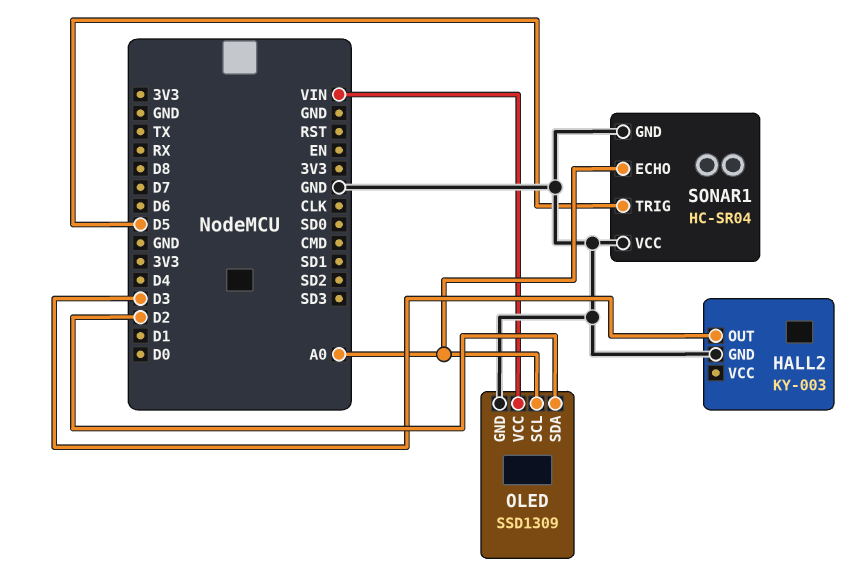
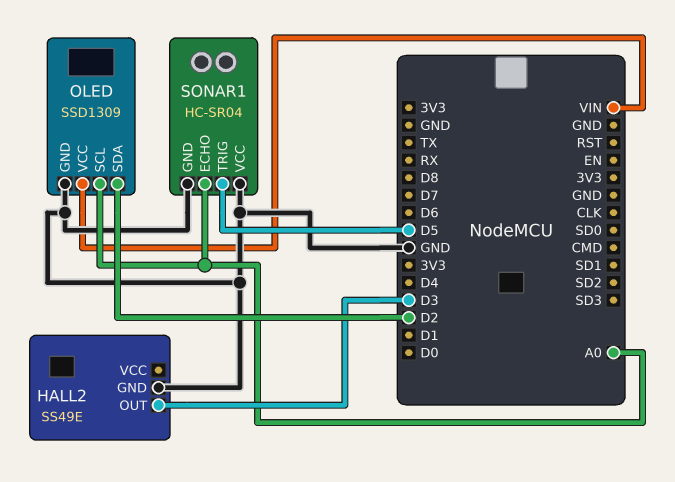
HALL2: KY-003 -> SS49E

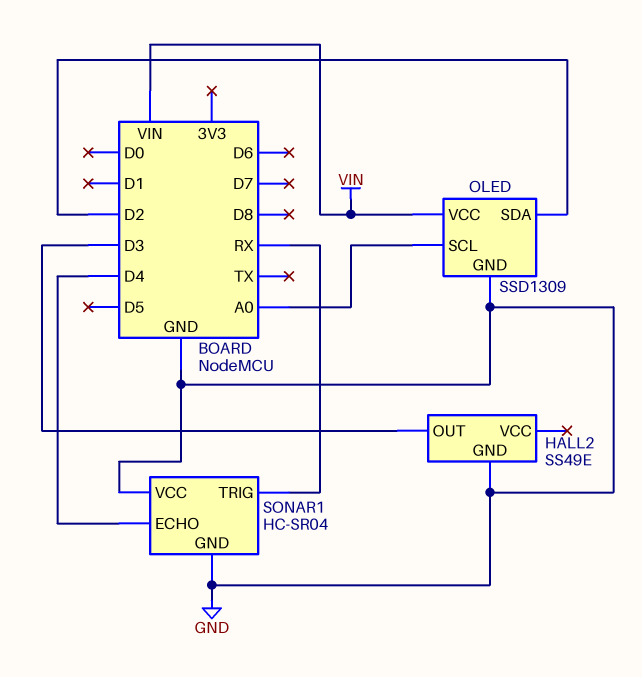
SONAR1 pin ECHO: A0 -> D4
SONAR1 pin TRIG: D5 -> RX

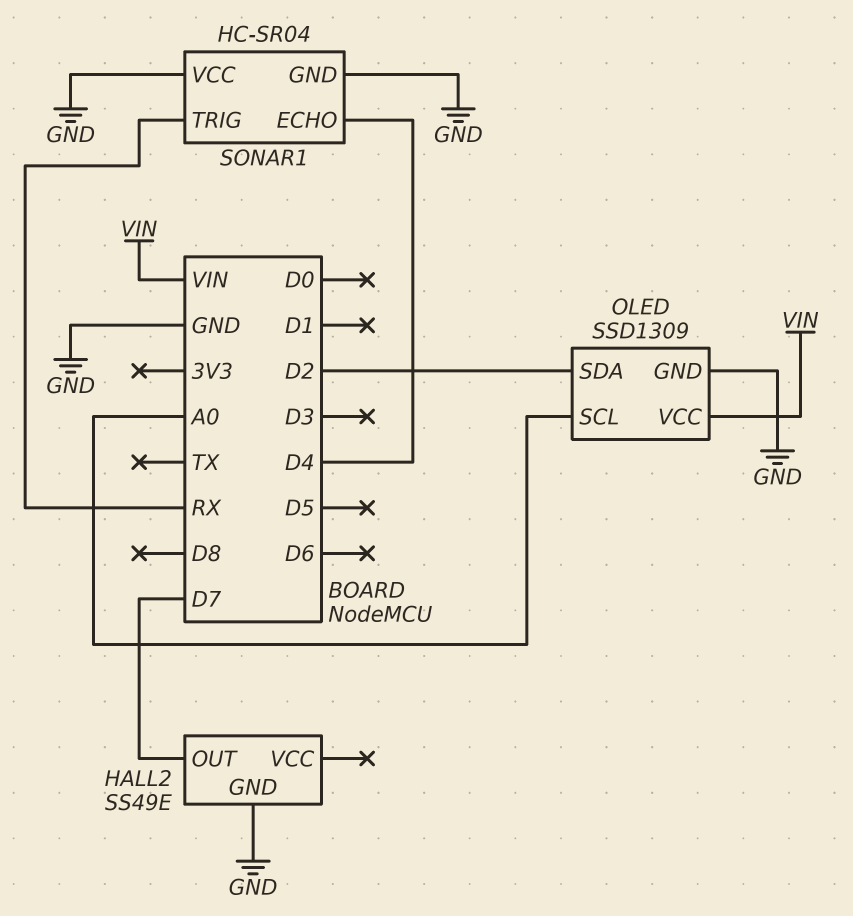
HALL2 pin OUT: D3 -> D7

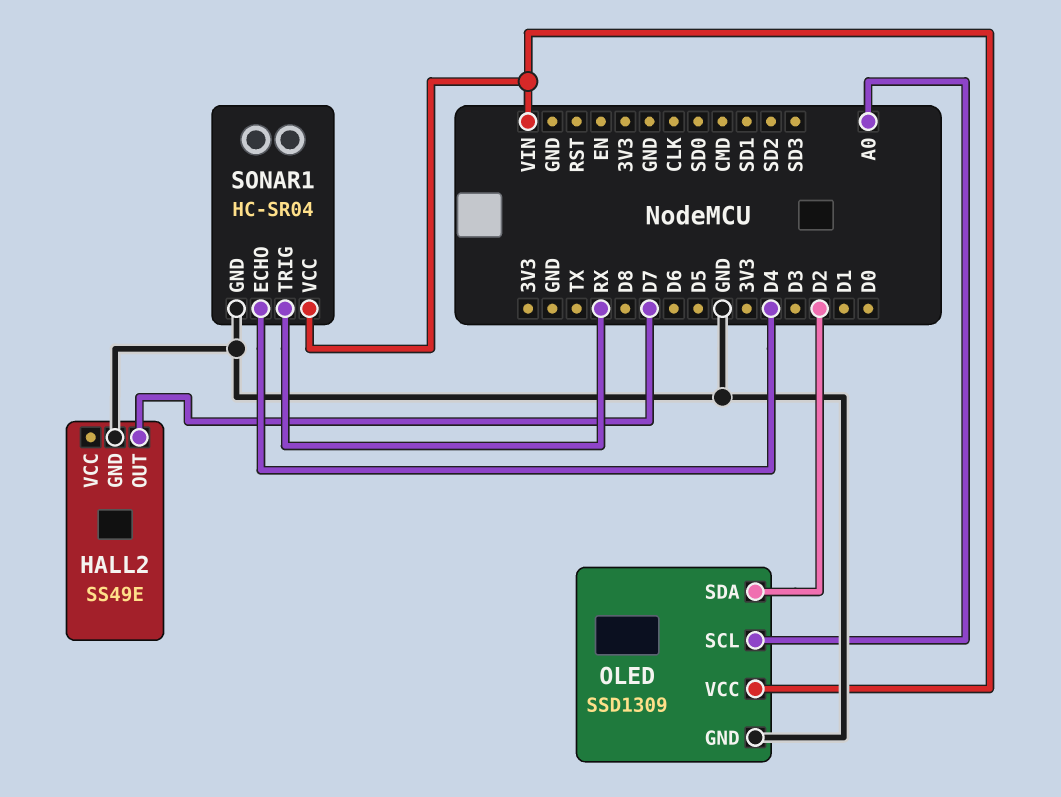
SONAR1 pin VCC: GND -> VIN

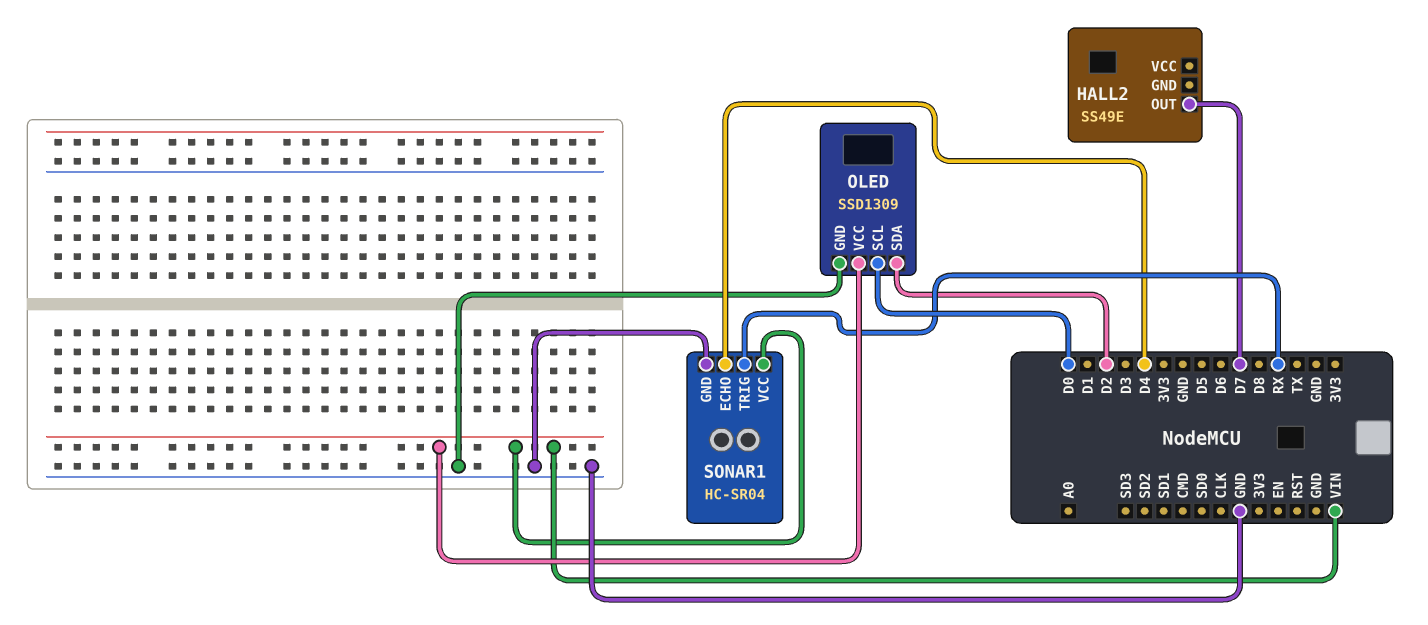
HALL2 pin GND: GND -> none
OLED pin SCL: A0 -> D0

